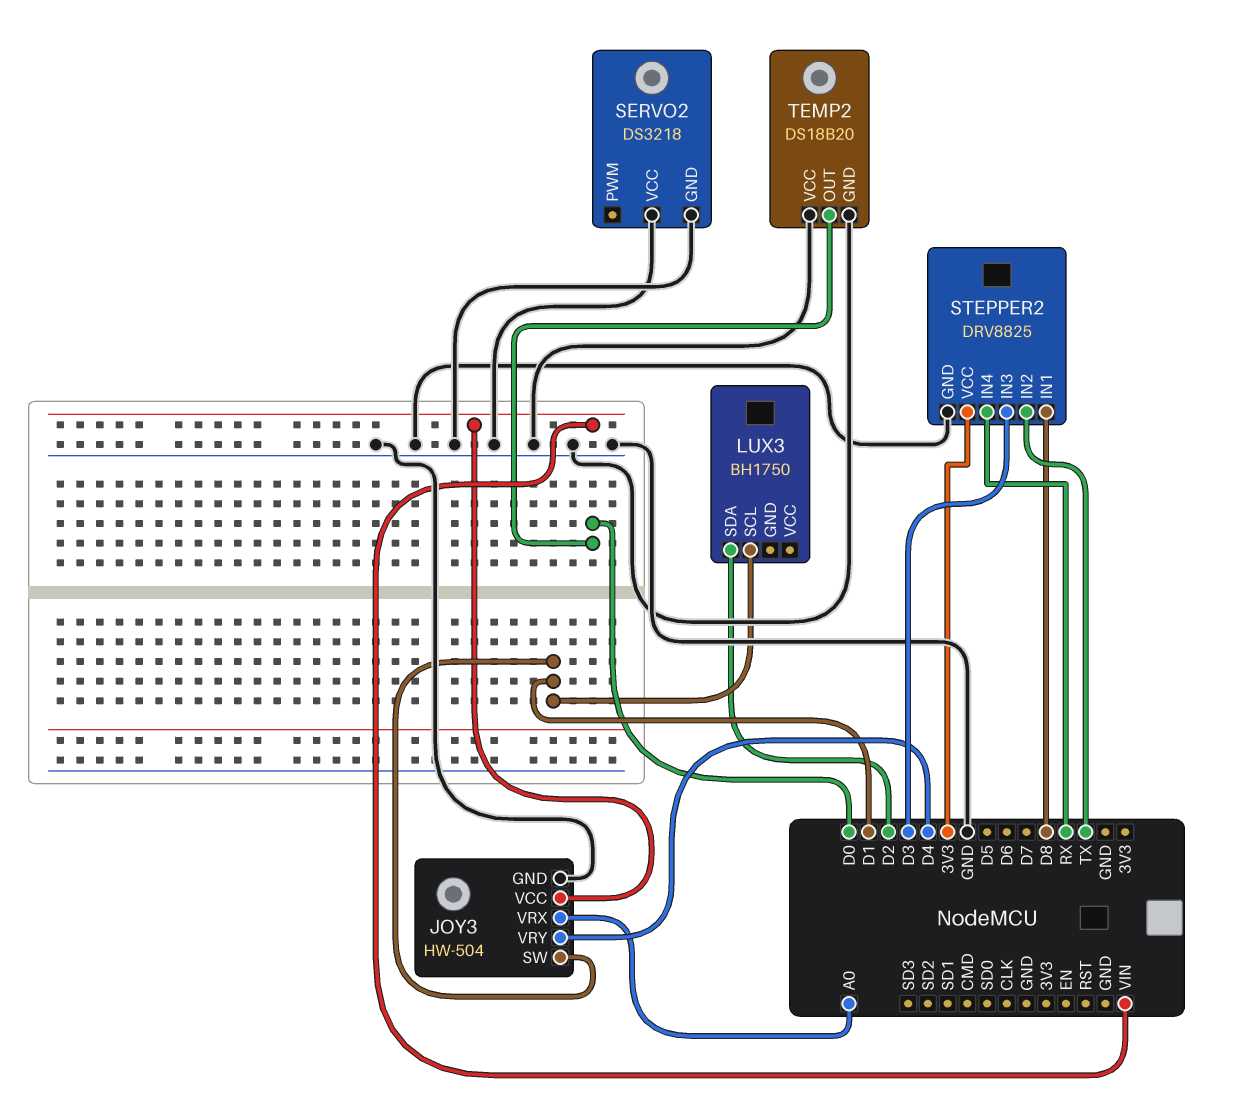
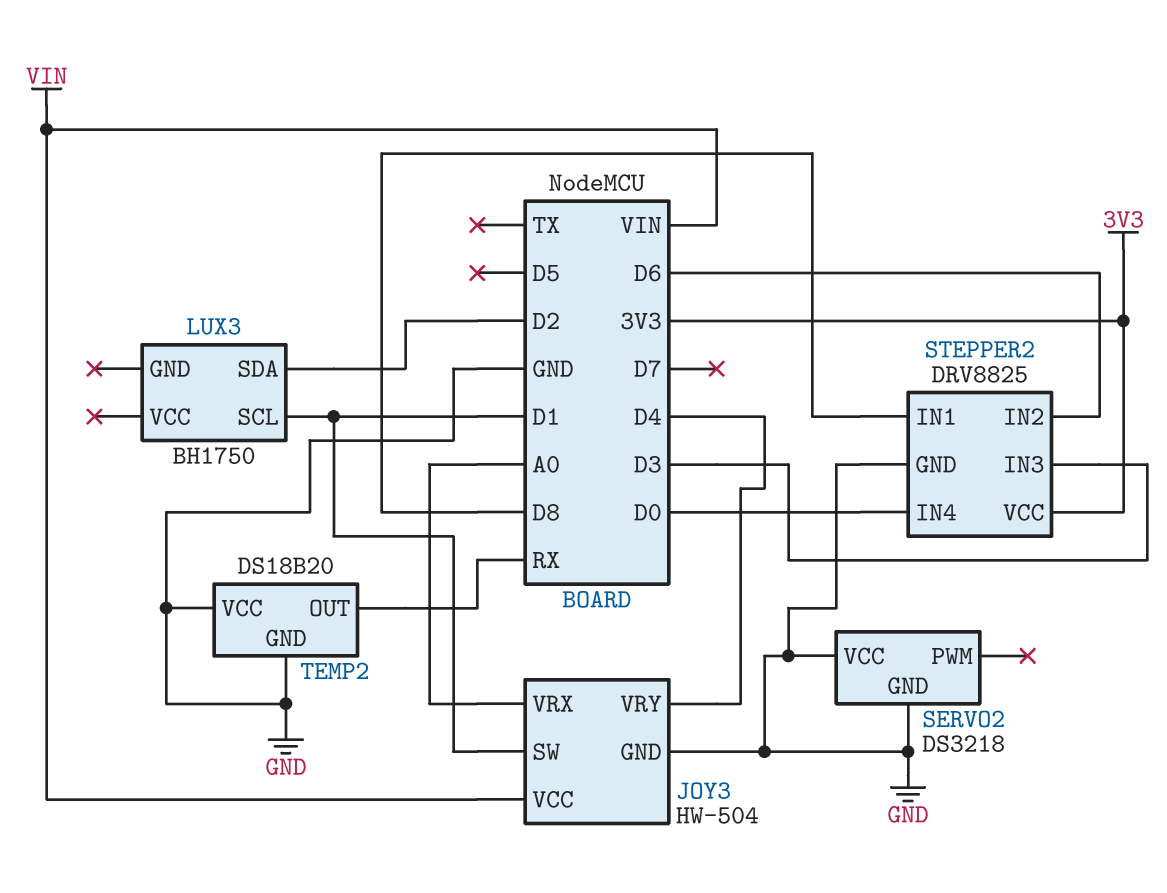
STEPPER2 pin IN2: TX -> D6
STEPPER2 pin IN4: RX -> D0
TEMP2 pin OUT: D0 -> RX

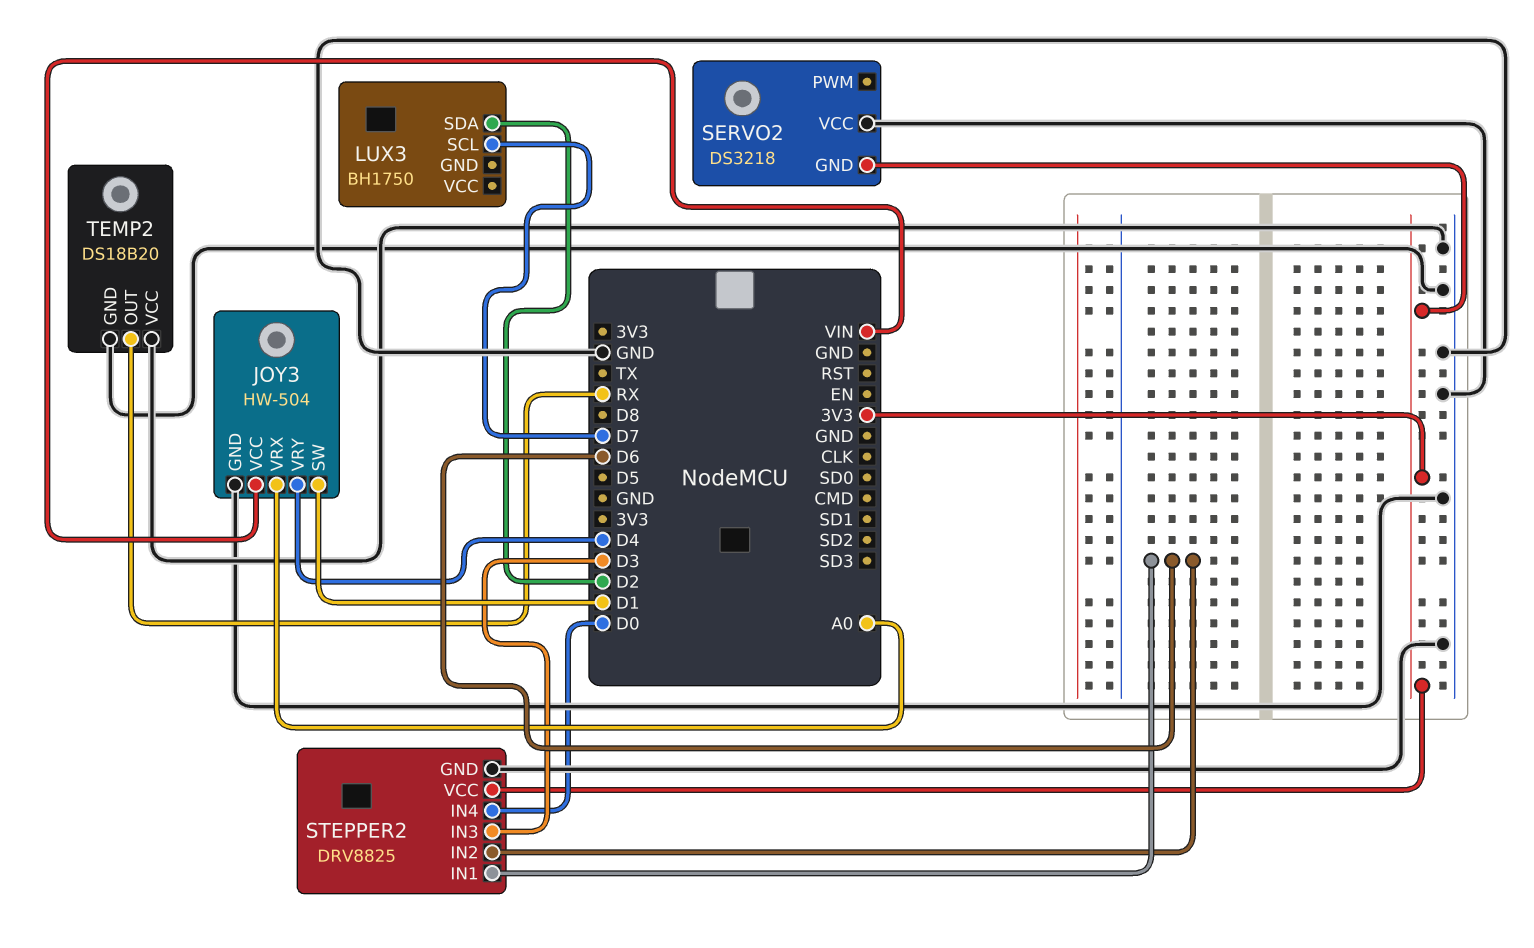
LUX3 pin SCL: D1 -> D7
SERVO2 pin GND: GND -> 3V3
STEPPER2 pin IN1: D8 -> D6

